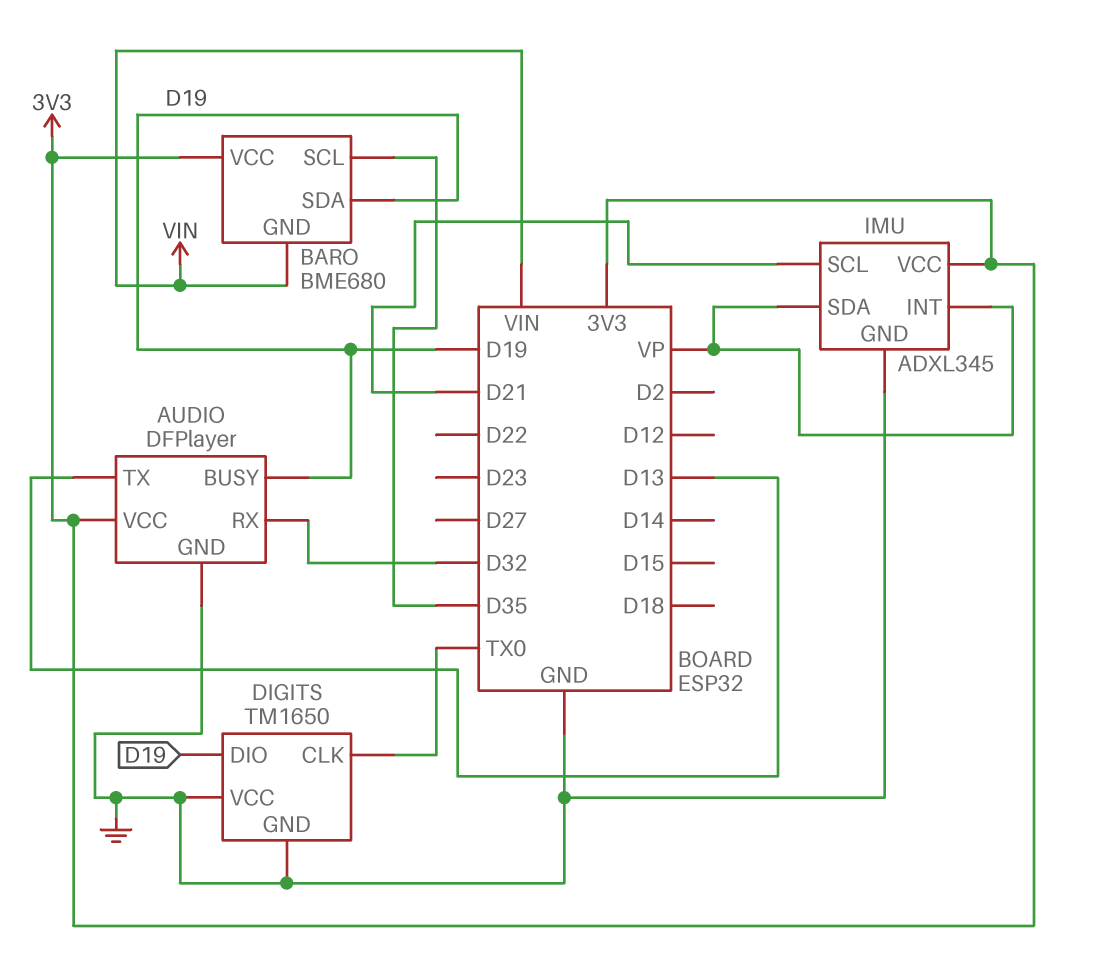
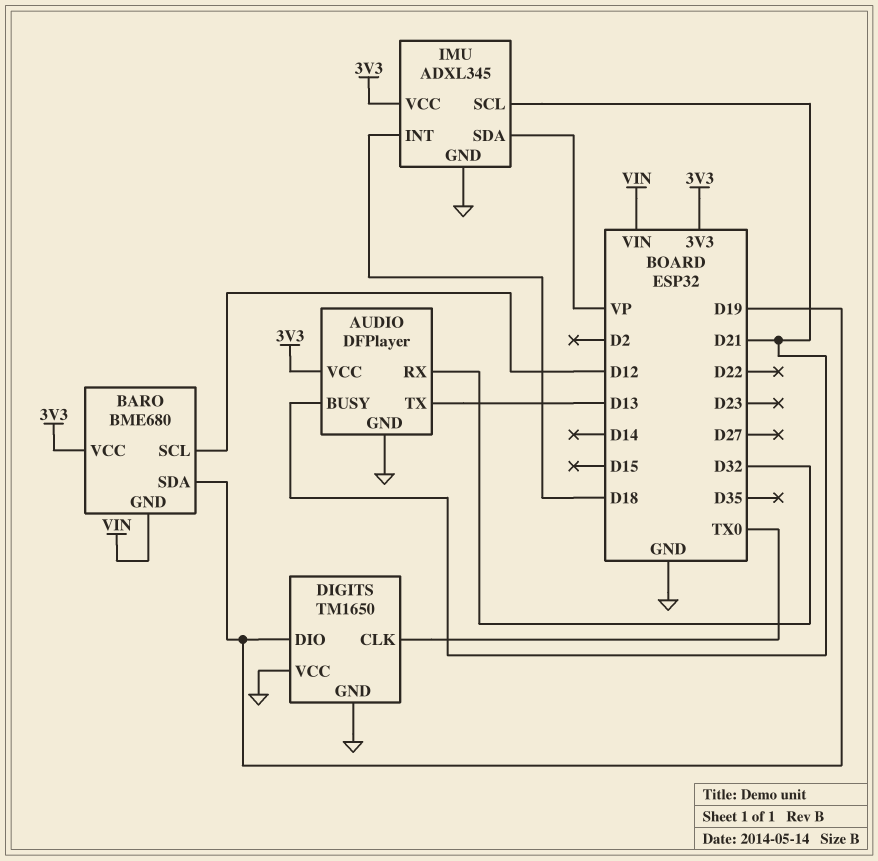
AUDIO pin BUSY: D19 -> D21
BARO pin SCL: D35 -> D12
IMU pin INT: VP -> D18

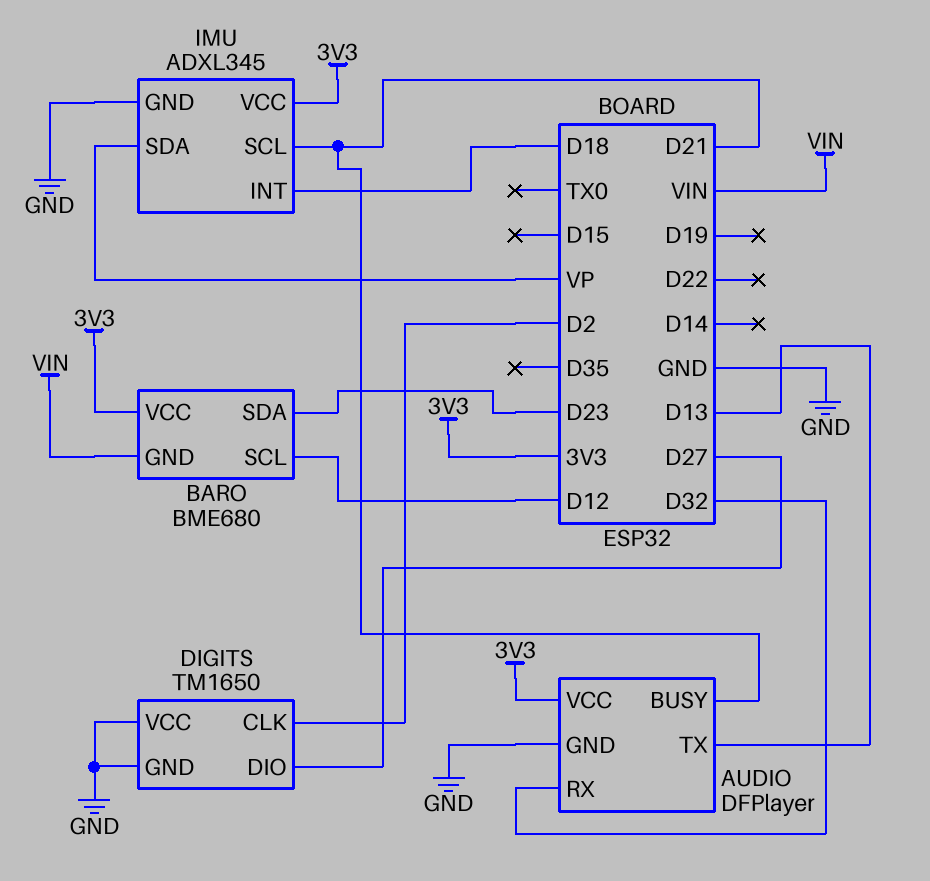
BARO pin SDA: D19 -> D23
DIGITS pin CLK: TX0 -> D2
DIGITS pin DIO: D19 -> D27

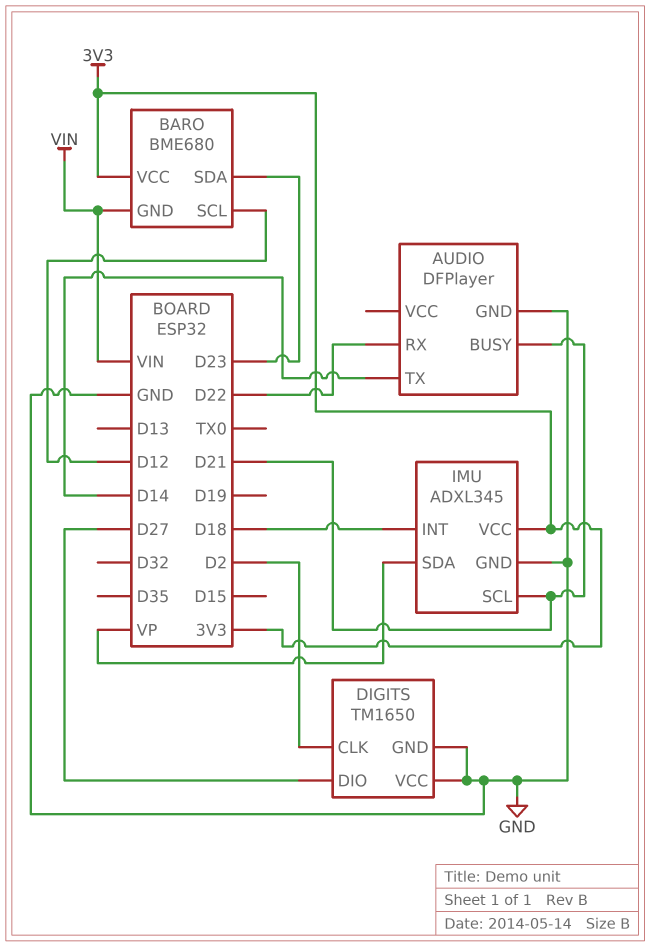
AUDIO pin RX: D32 -> D22
AUDIO pin TX: D13 -> D14
AUDIO pin VCC: 3V3 -> none

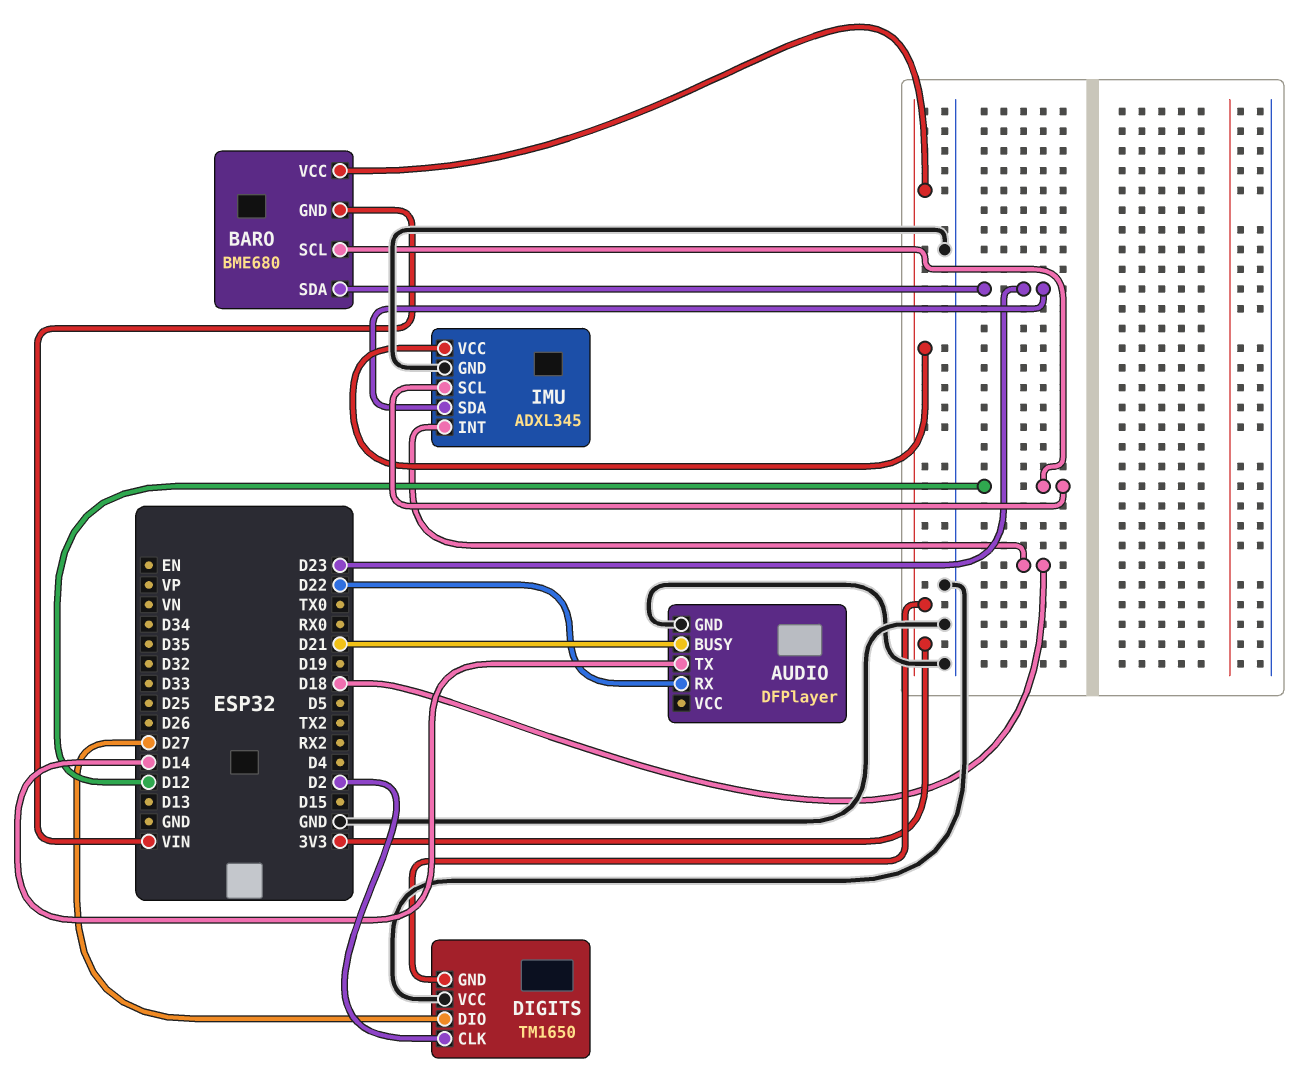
DIGITS pin GND: GND -> 3V3
IMU pin SCL: D21 -> D12
IMU pin SDA: VP -> D23

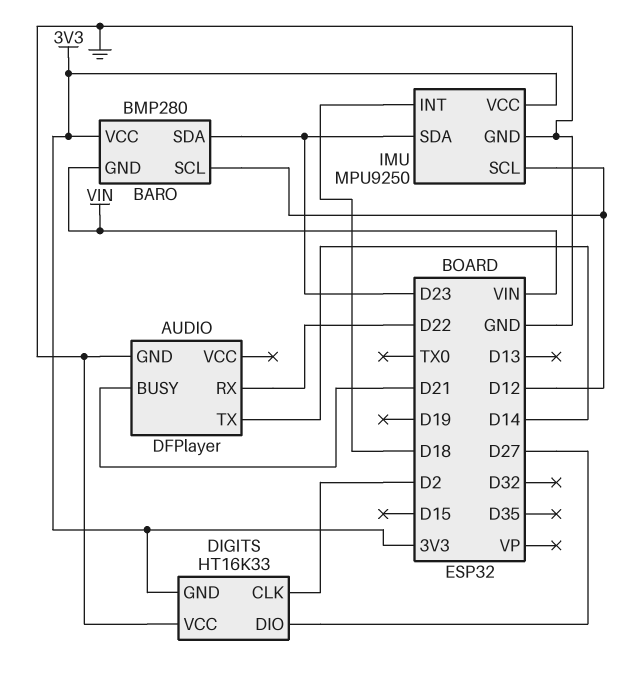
BARO: BME680 -> BMP280
DIGITS: TM1650 -> HT16K33
IMU: ADXL345 -> MPU9250

